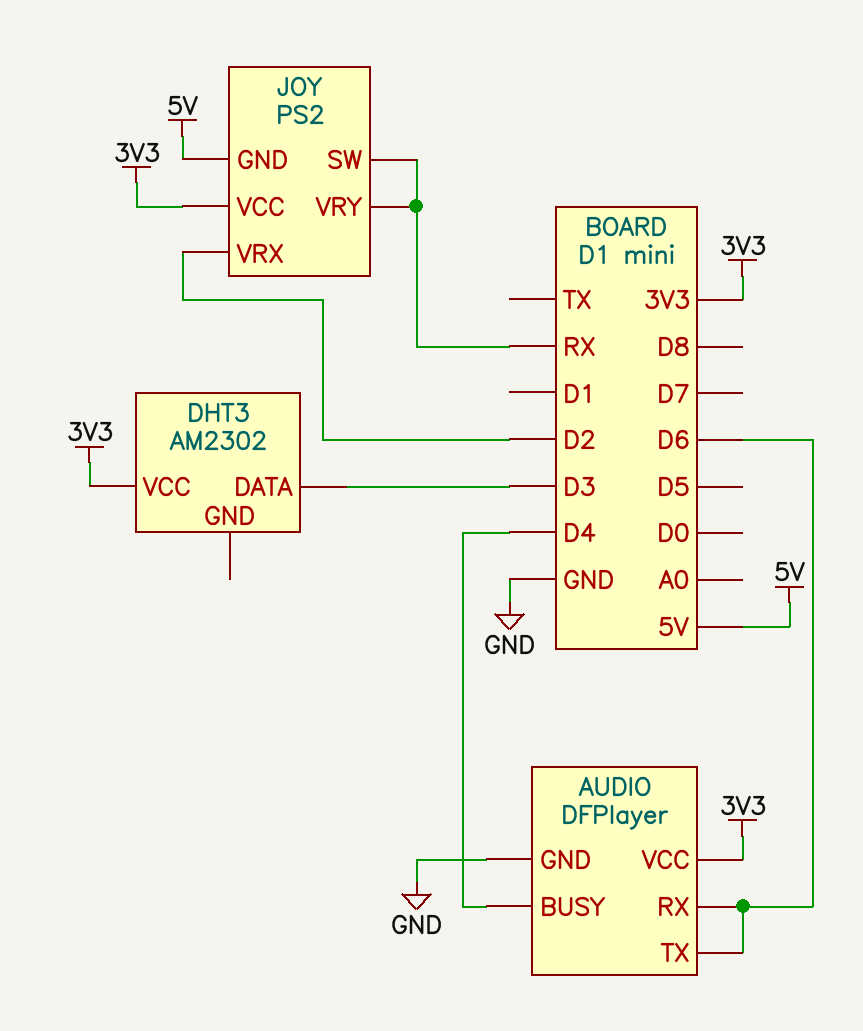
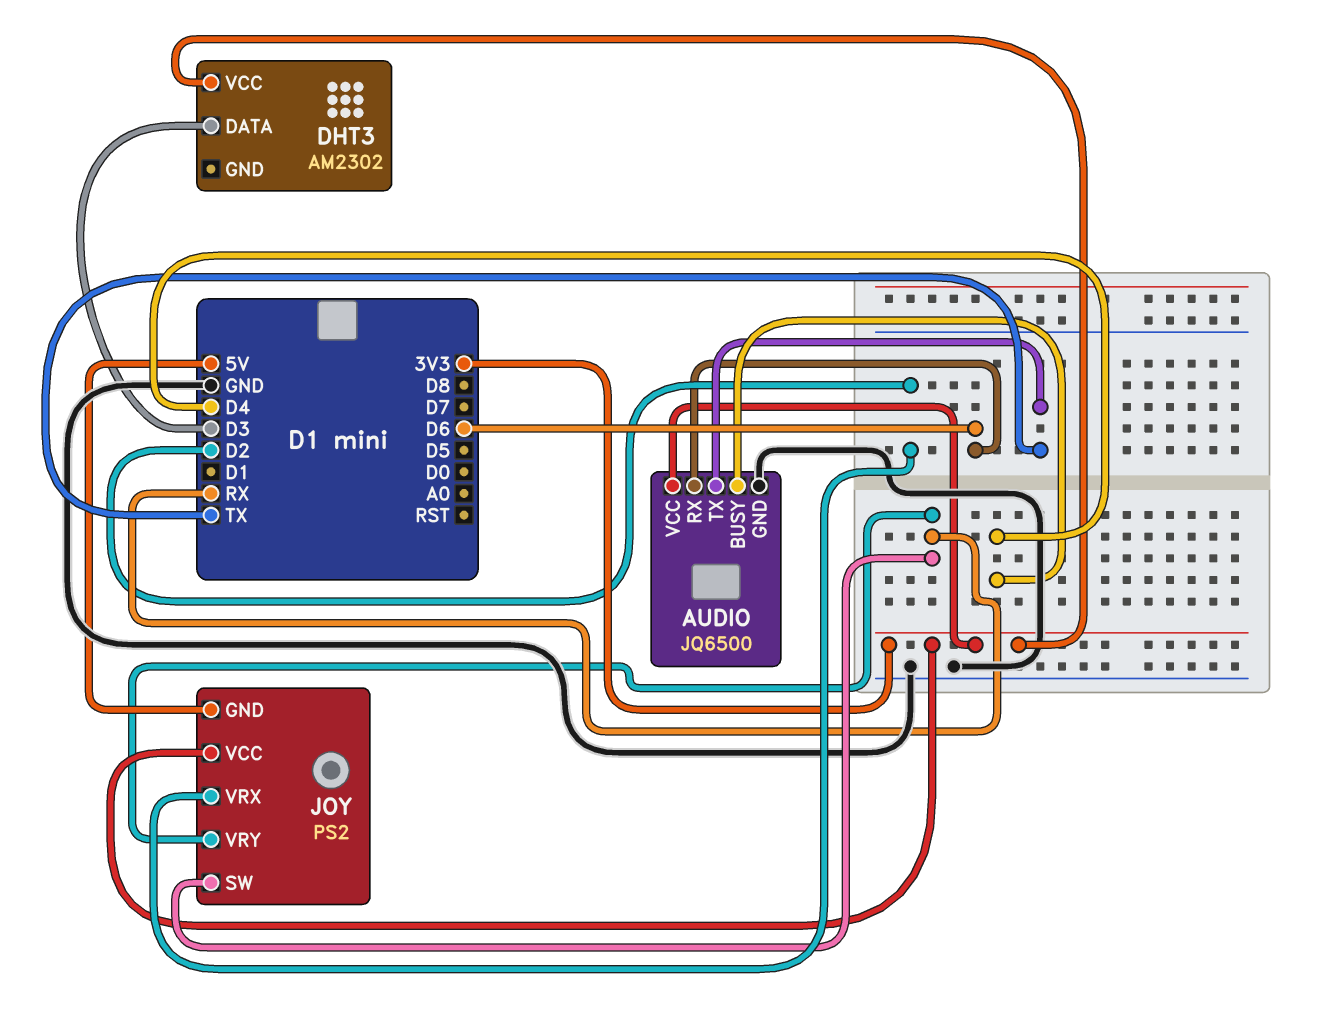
AUDIO: DFPlayer -> JQ6500
AUDIO pin TX: D6 -> TX

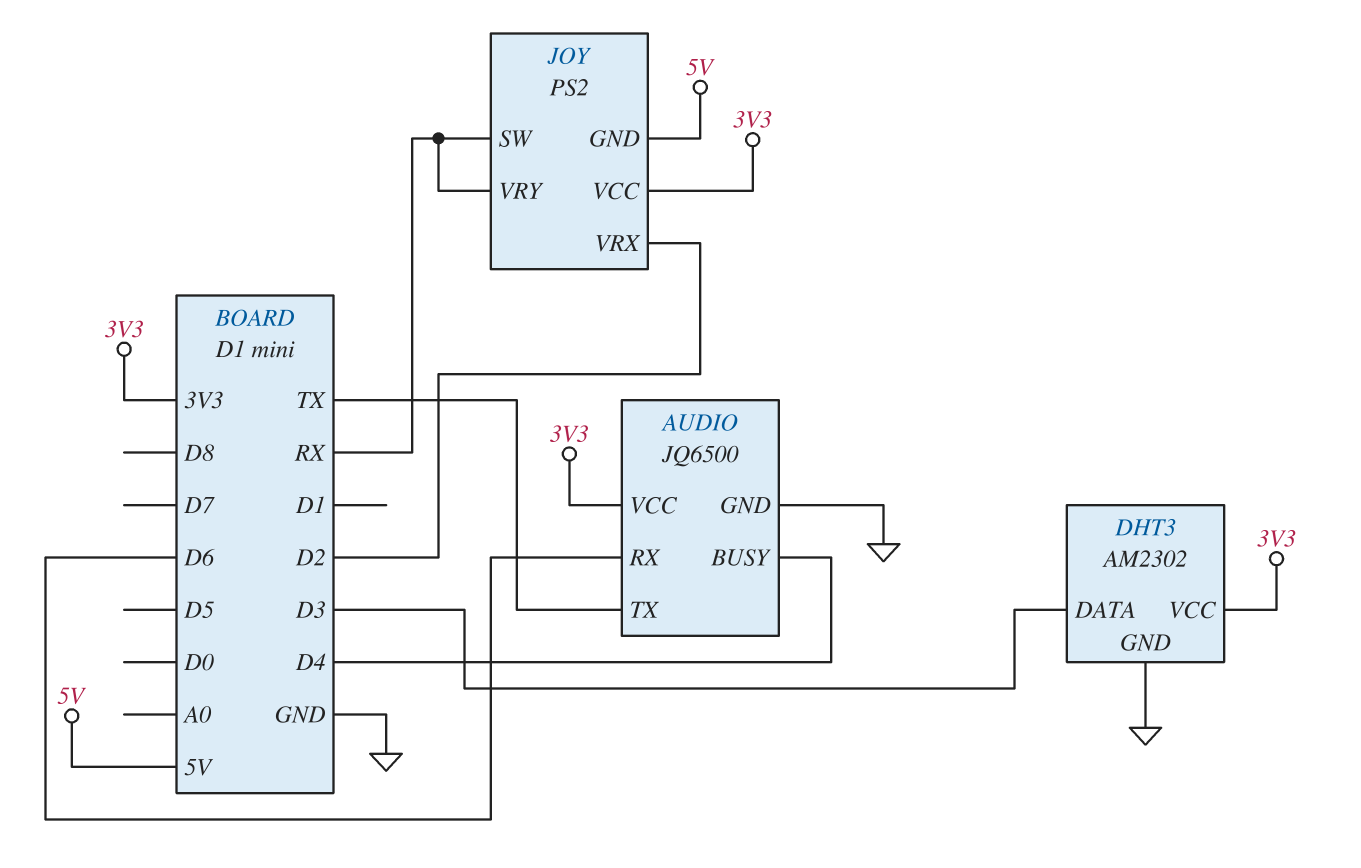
DHT3 pin GND: none -> GND

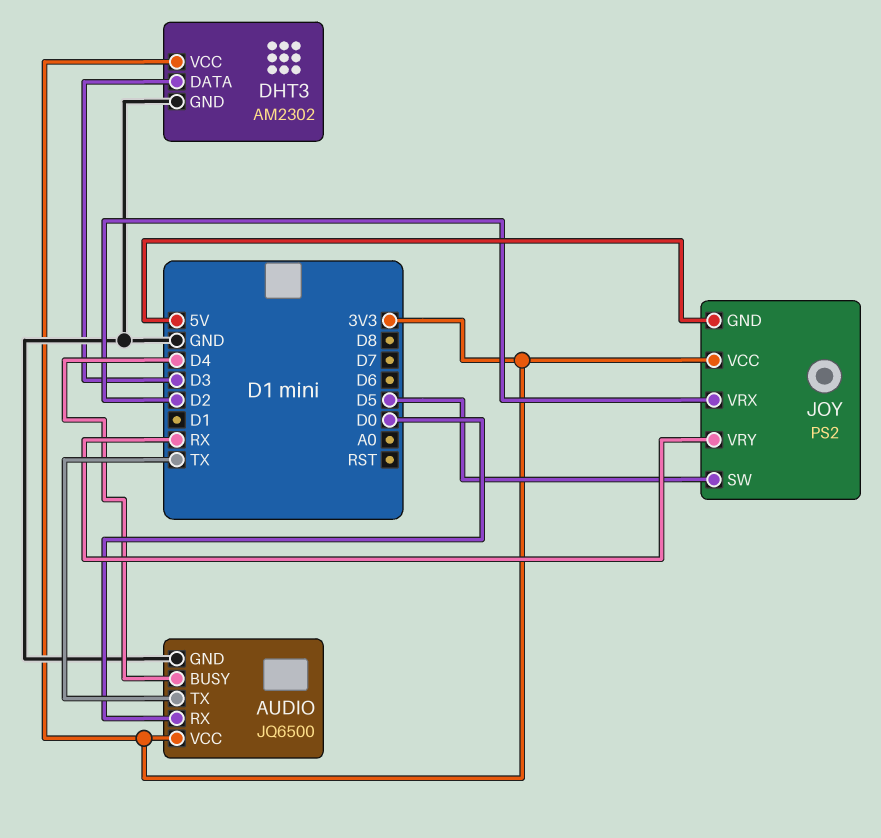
AUDIO pin RX: D6 -> D0
JOY pin SW: RX -> D5

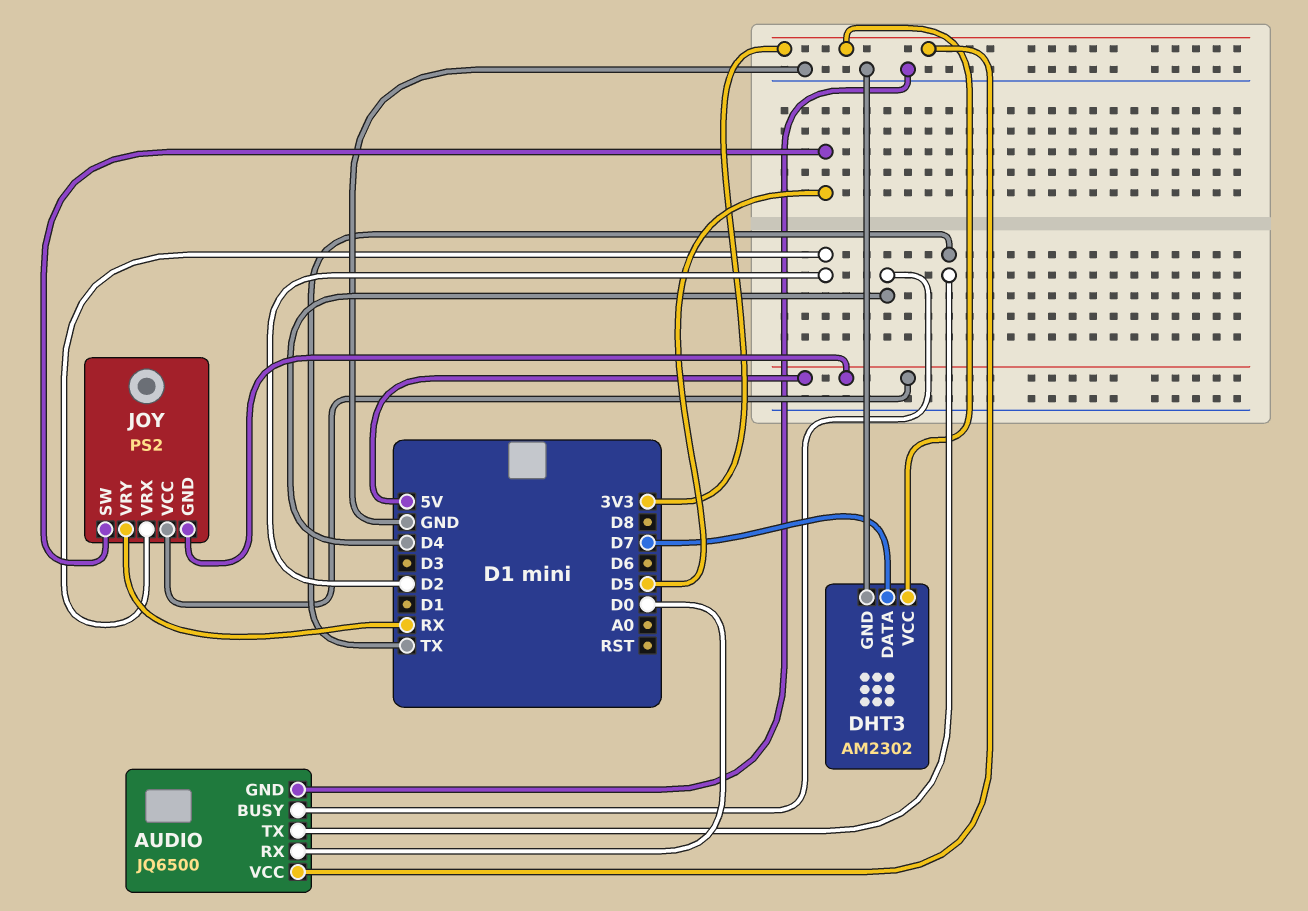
DHT3 pin DATA: D3 -> D7
JOY pin VCC: 3V3 -> 5V

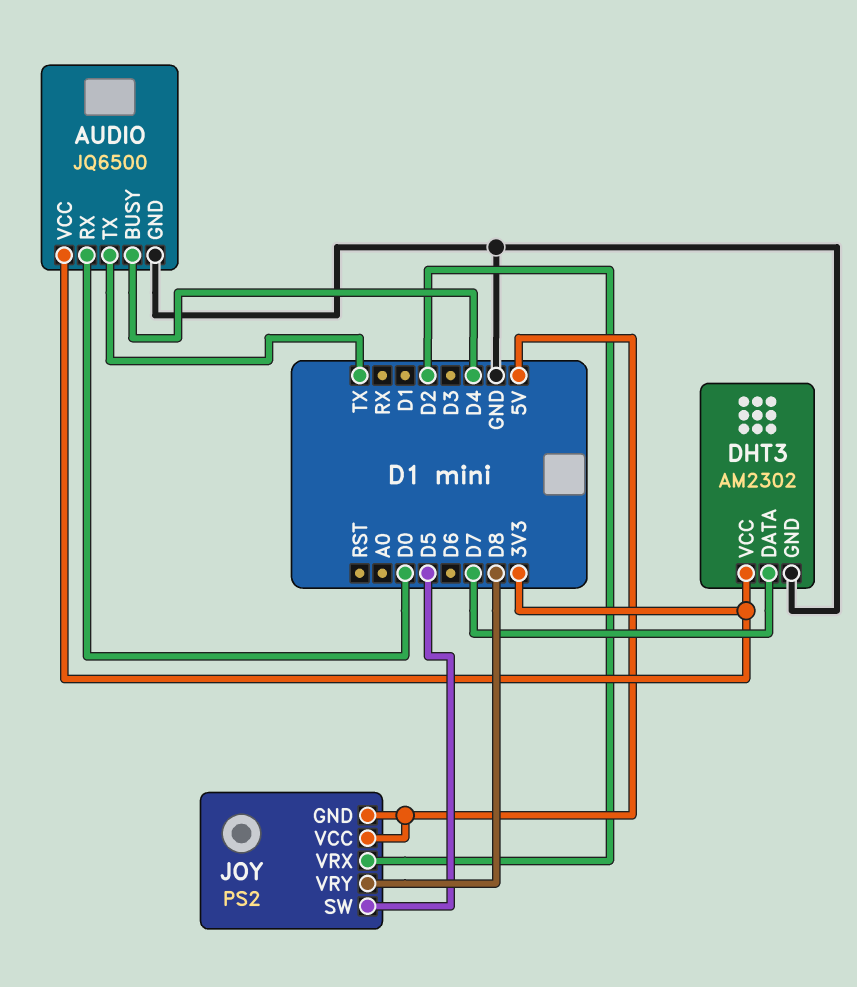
JOY pin VRY: RX -> D8

